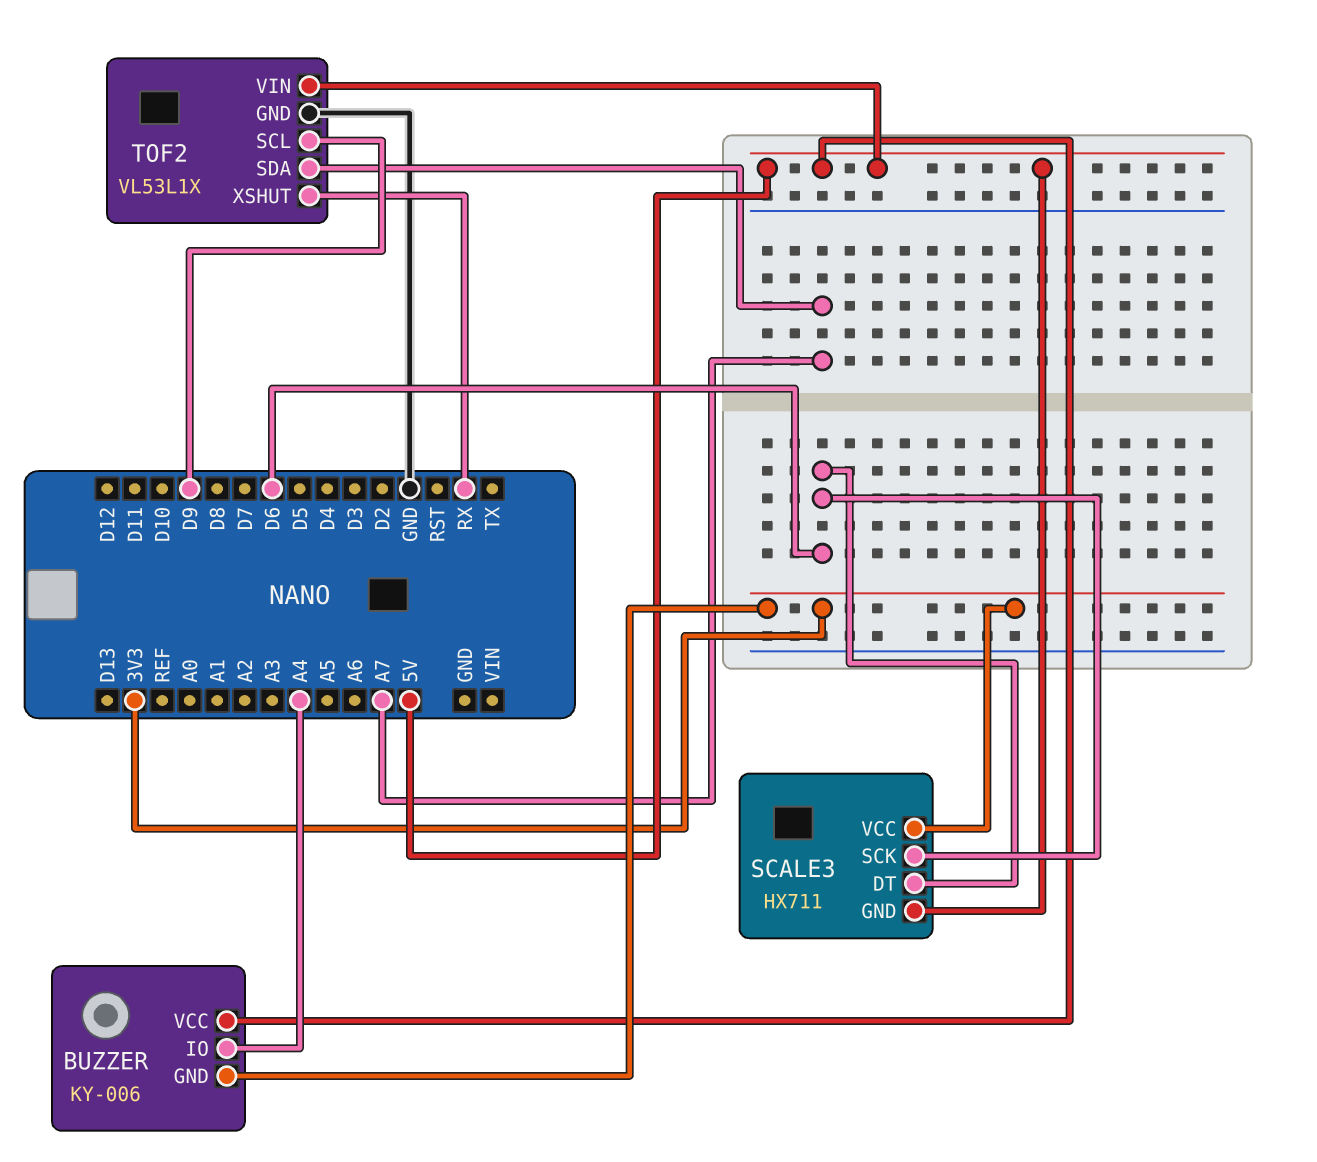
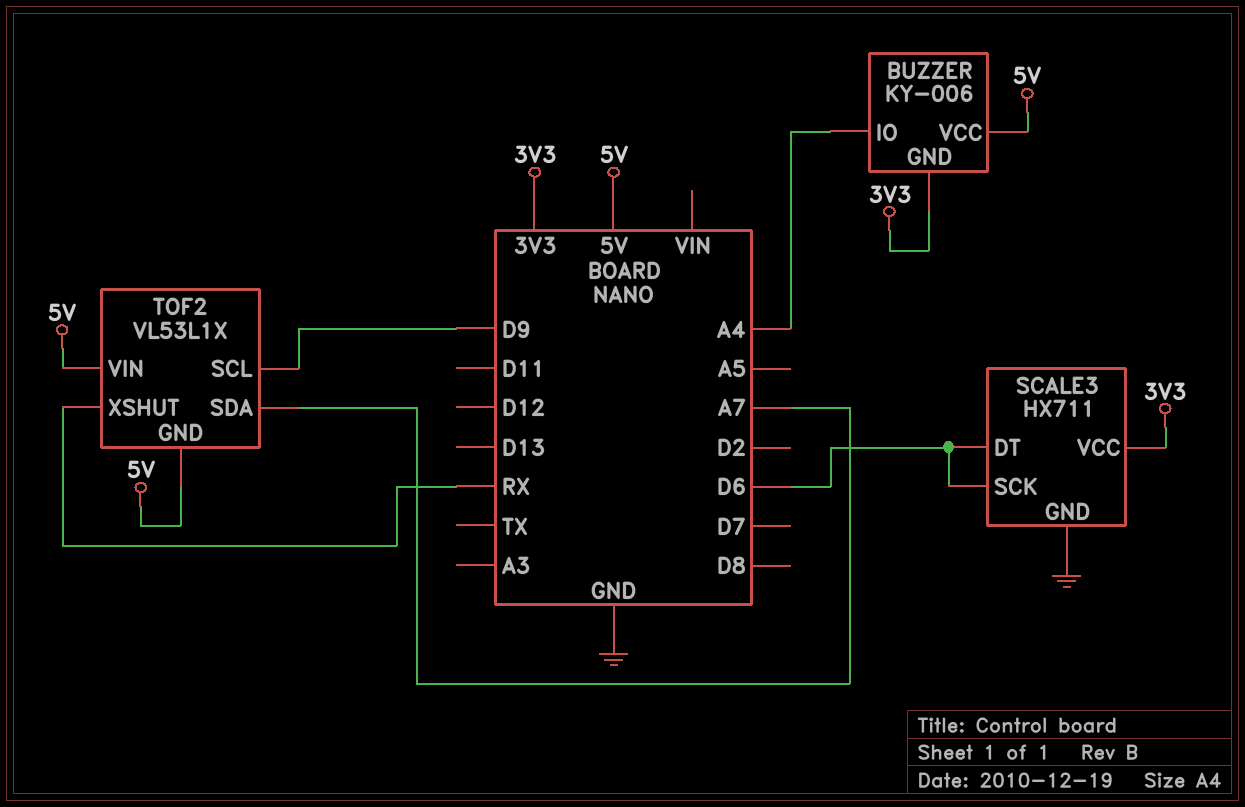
SCALE3 pin GND: 5V -> GND
TOF2 pin GND: GND -> 5V

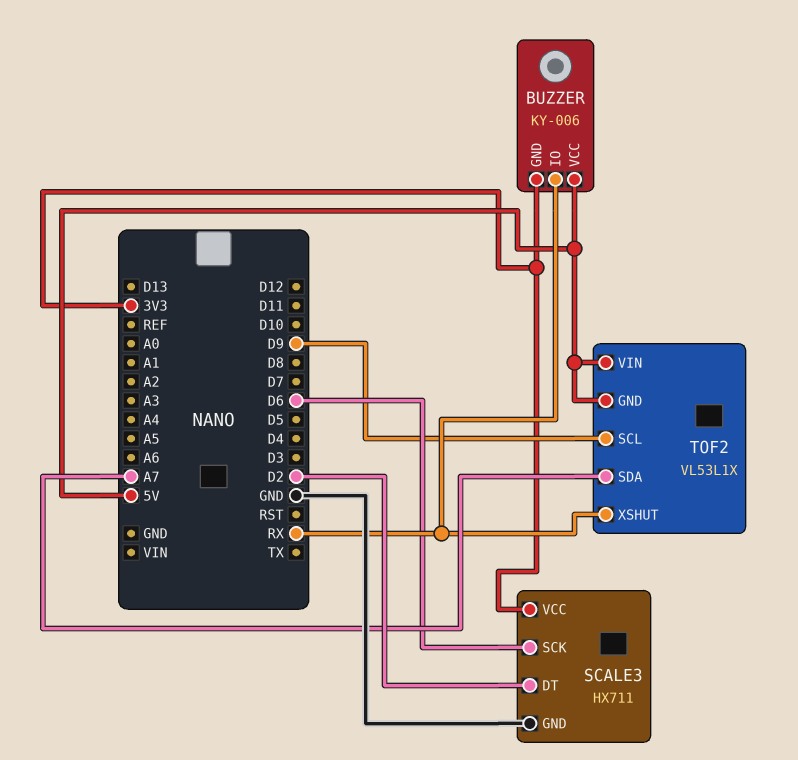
BUZZER pin IO: A4 -> RX
SCALE3 pin DT: D6 -> D2

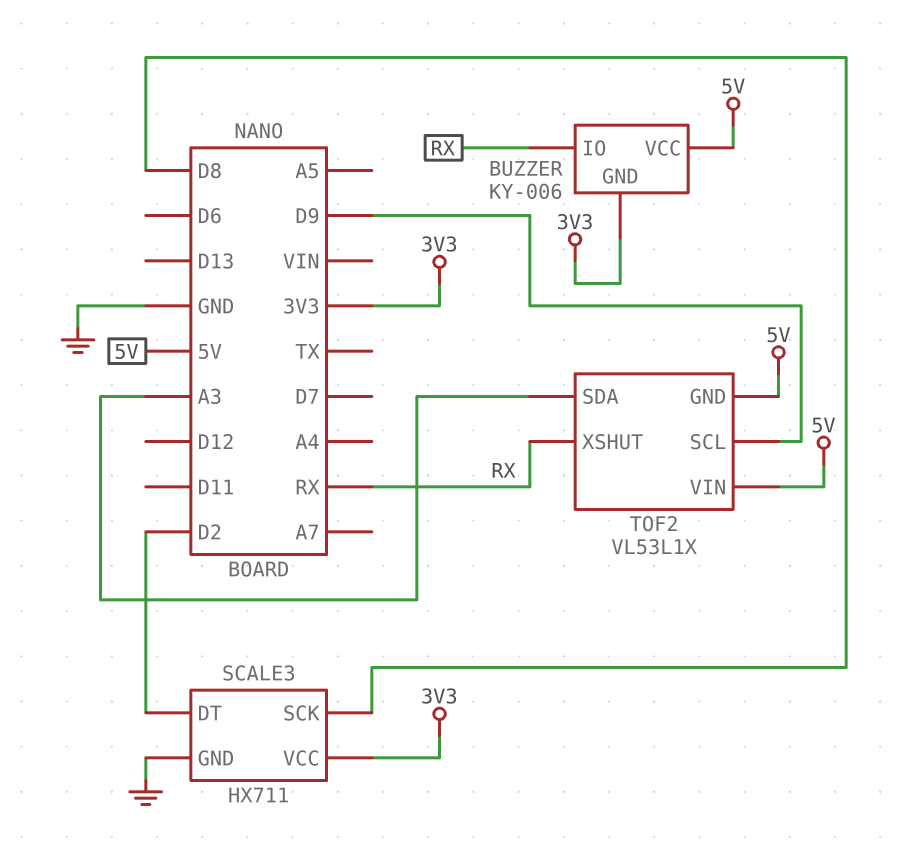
SCALE3 pin SCK: D6 -> D8
TOF2 pin SDA: A7 -> A3

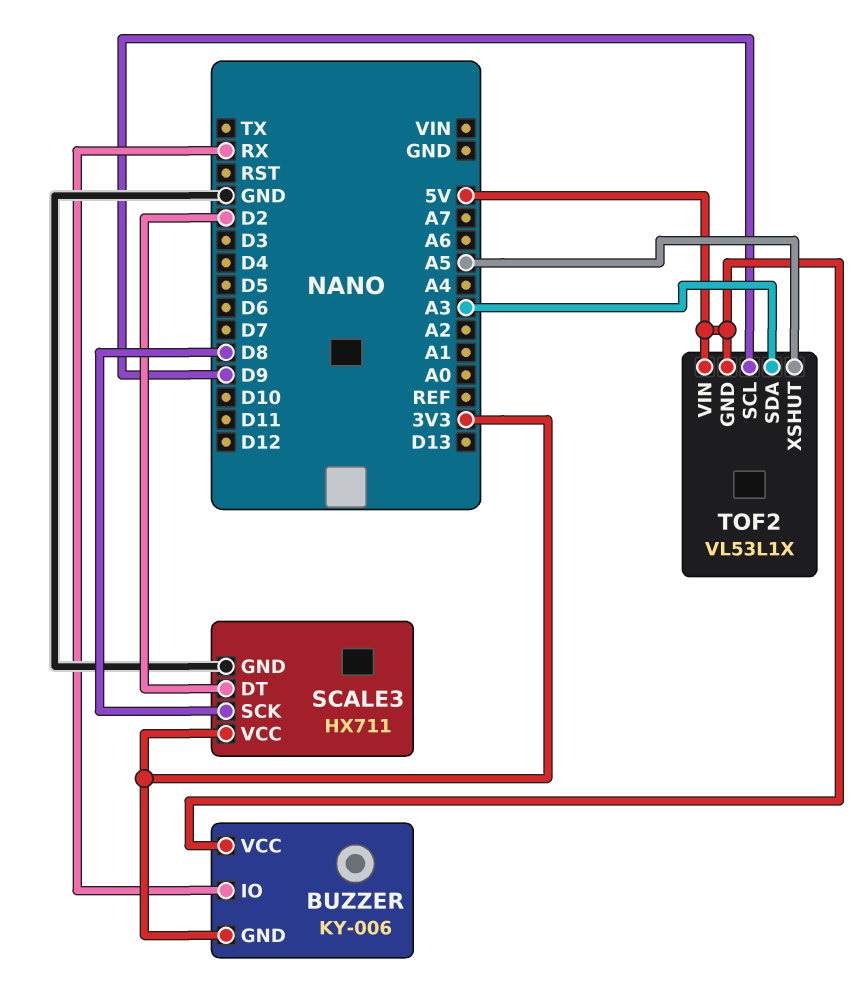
TOF2 pin XSHUT: RX -> A5

